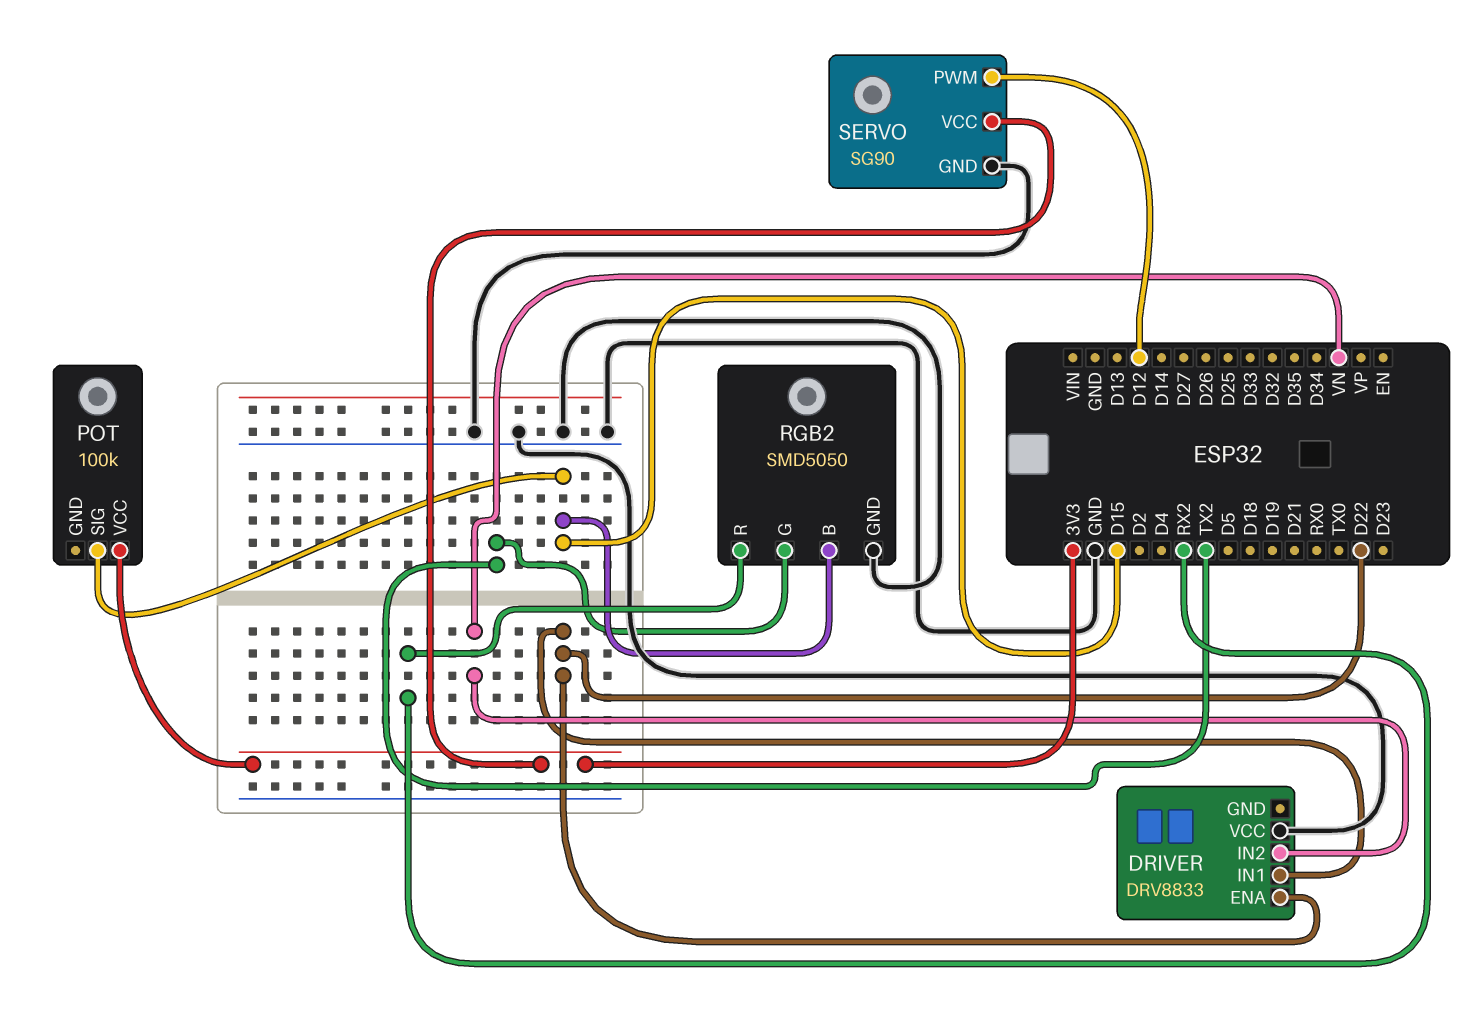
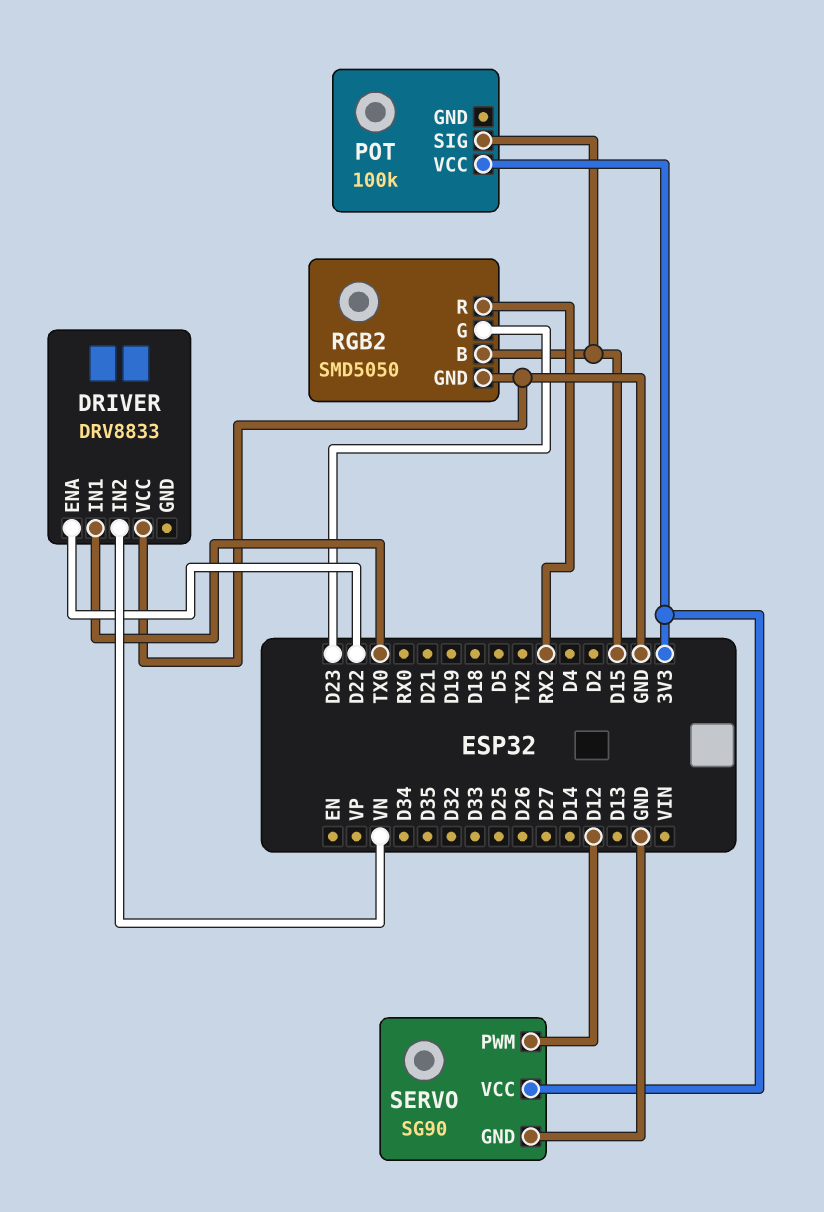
DRIVER pin IN1: D22 -> TX0
RGB2 pin G: TX2 -> D23

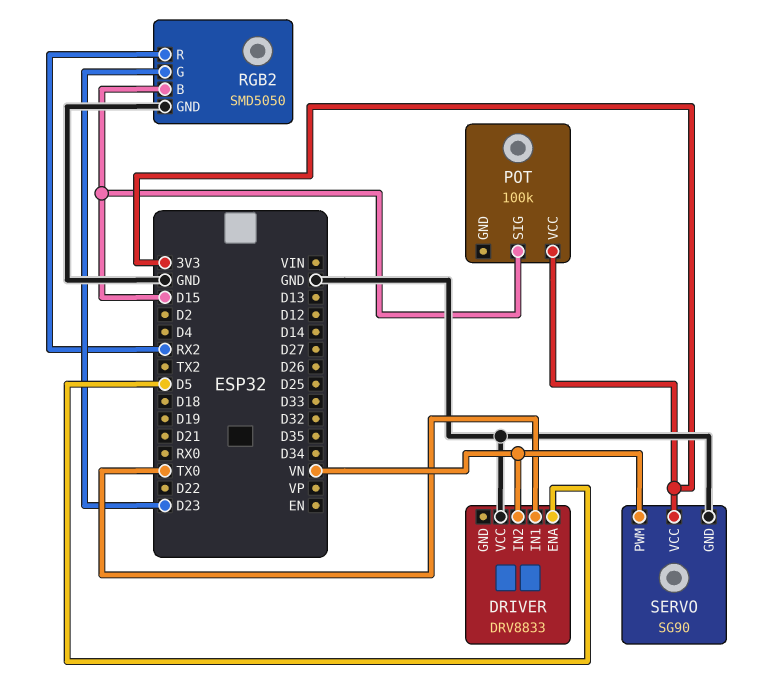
DRIVER pin ENA: D22 -> D5
SERVO pin PWM: D12 -> VN

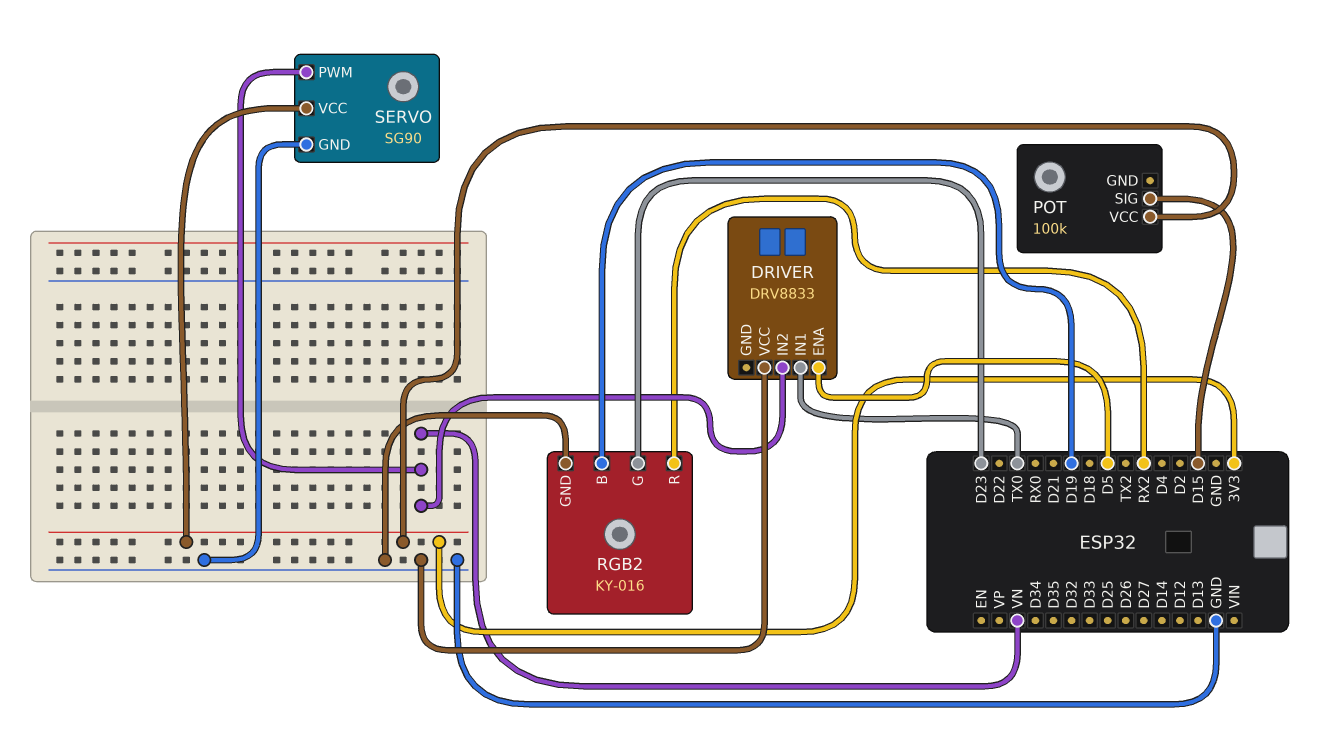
RGB2: SMD5050 -> KY-016
RGB2 pin B: D15 -> D19

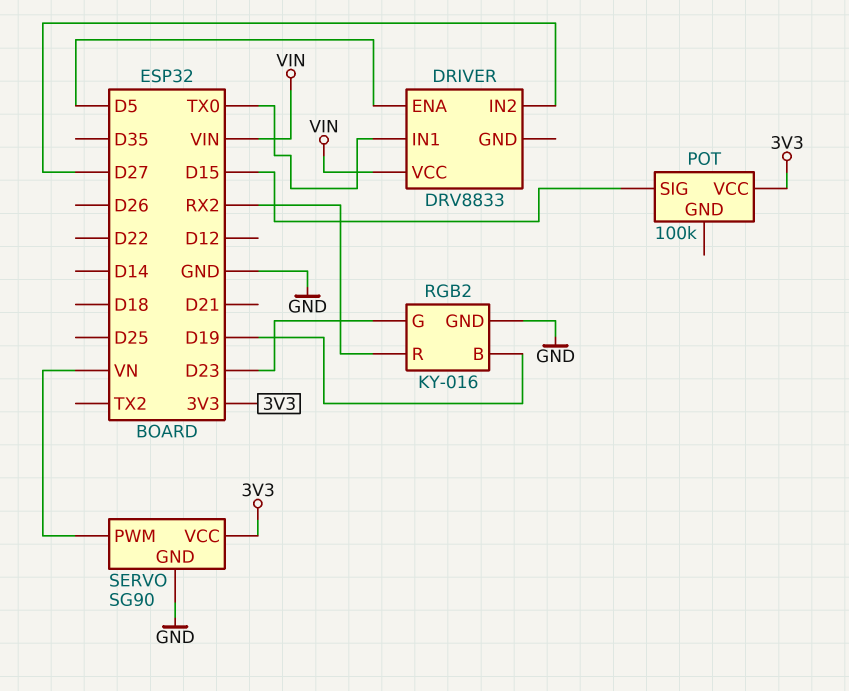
DRIVER pin IN2: VN -> D27
DRIVER pin VCC: GND -> VIN

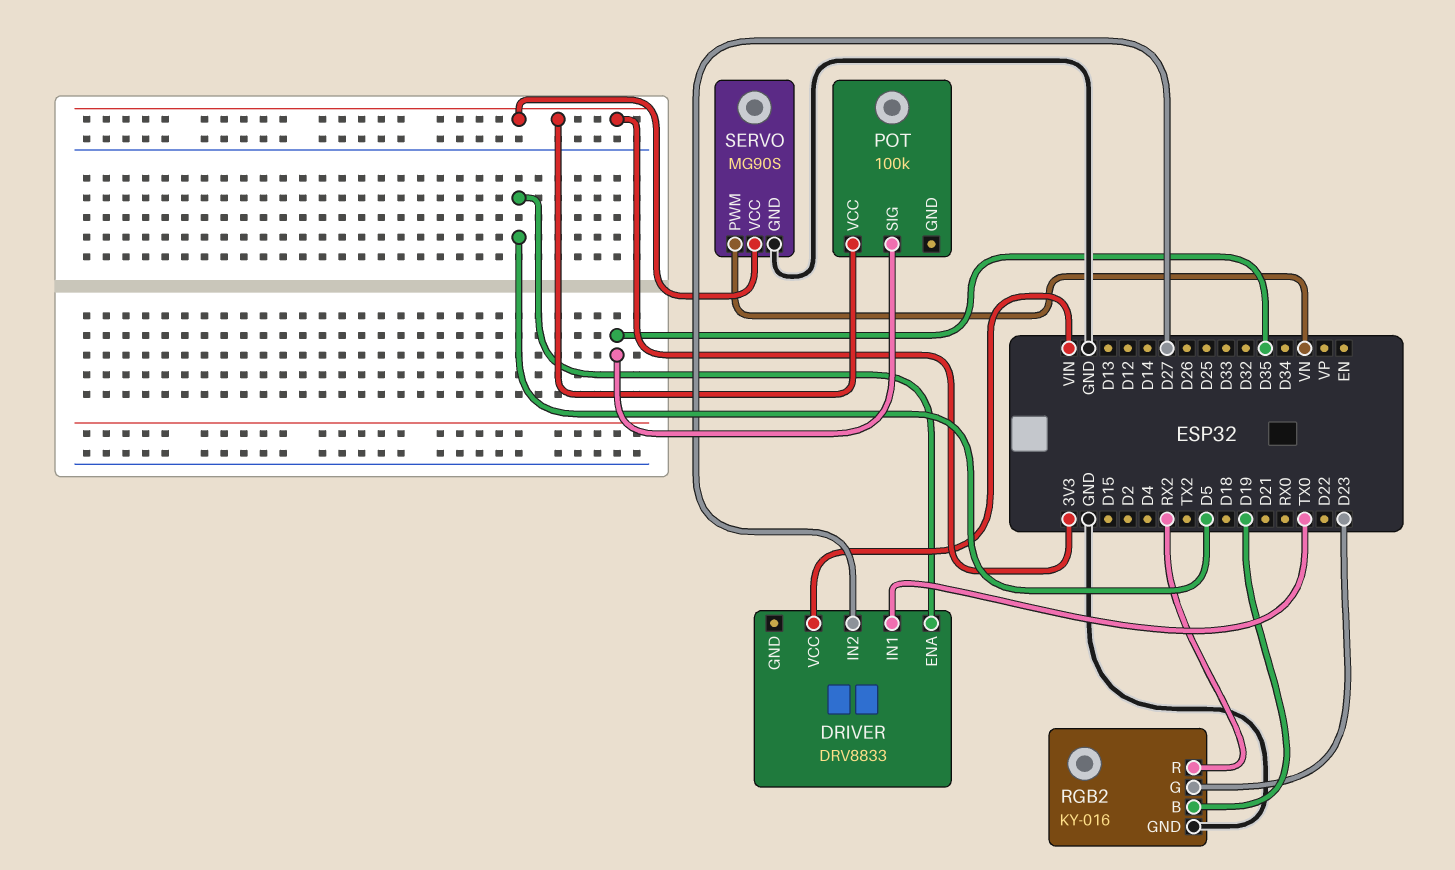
POT pin SIG: D15 -> D35
SERVO: SG90 -> MG90S

